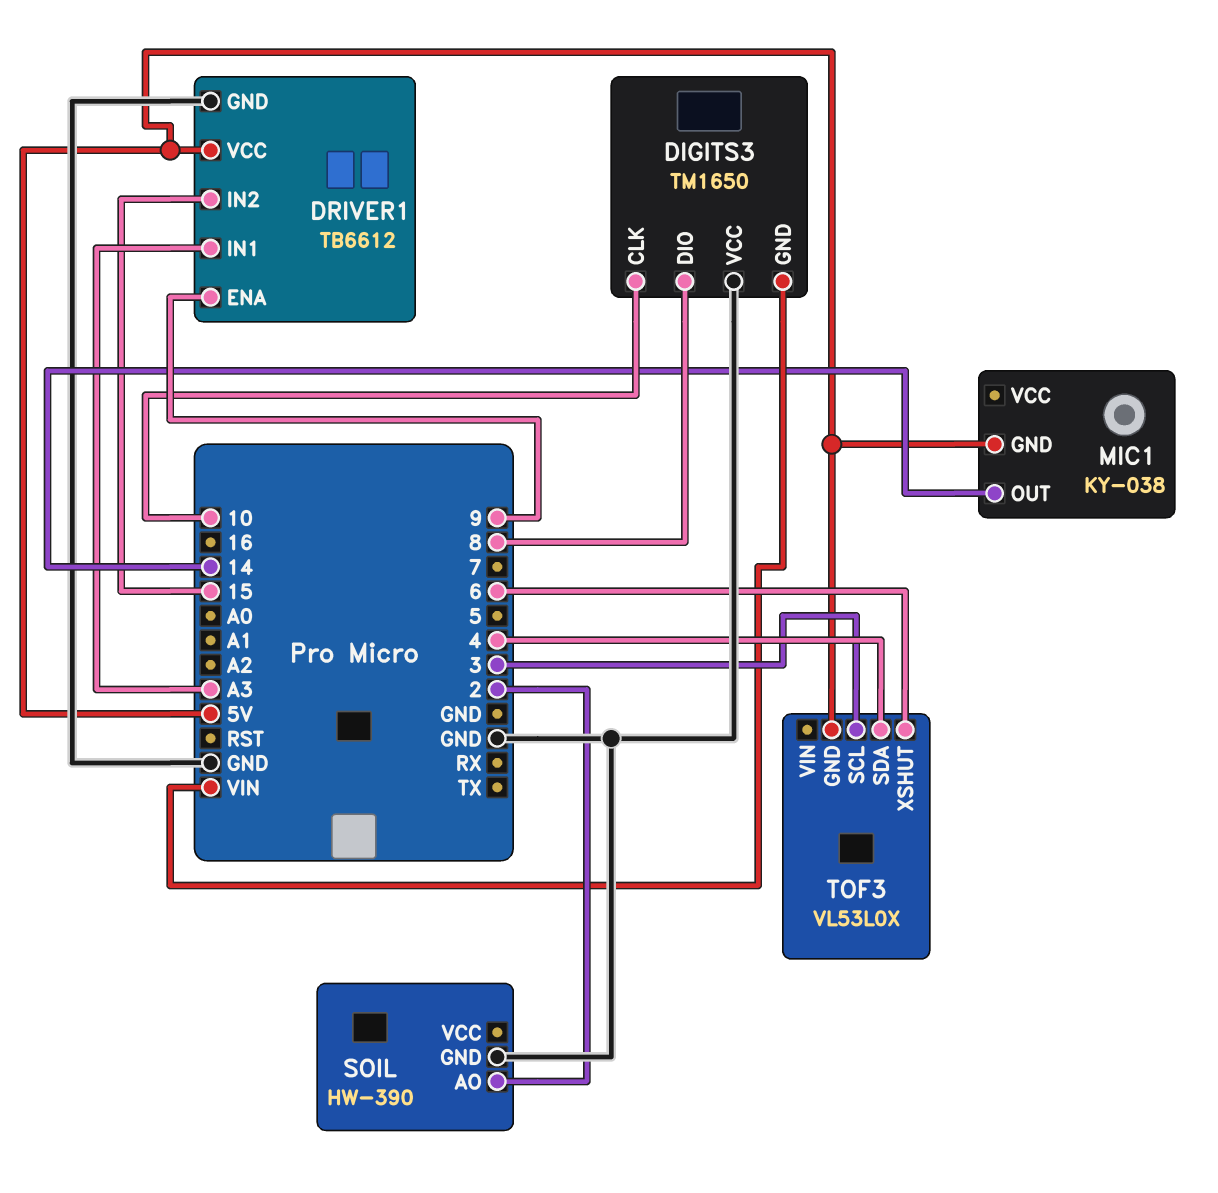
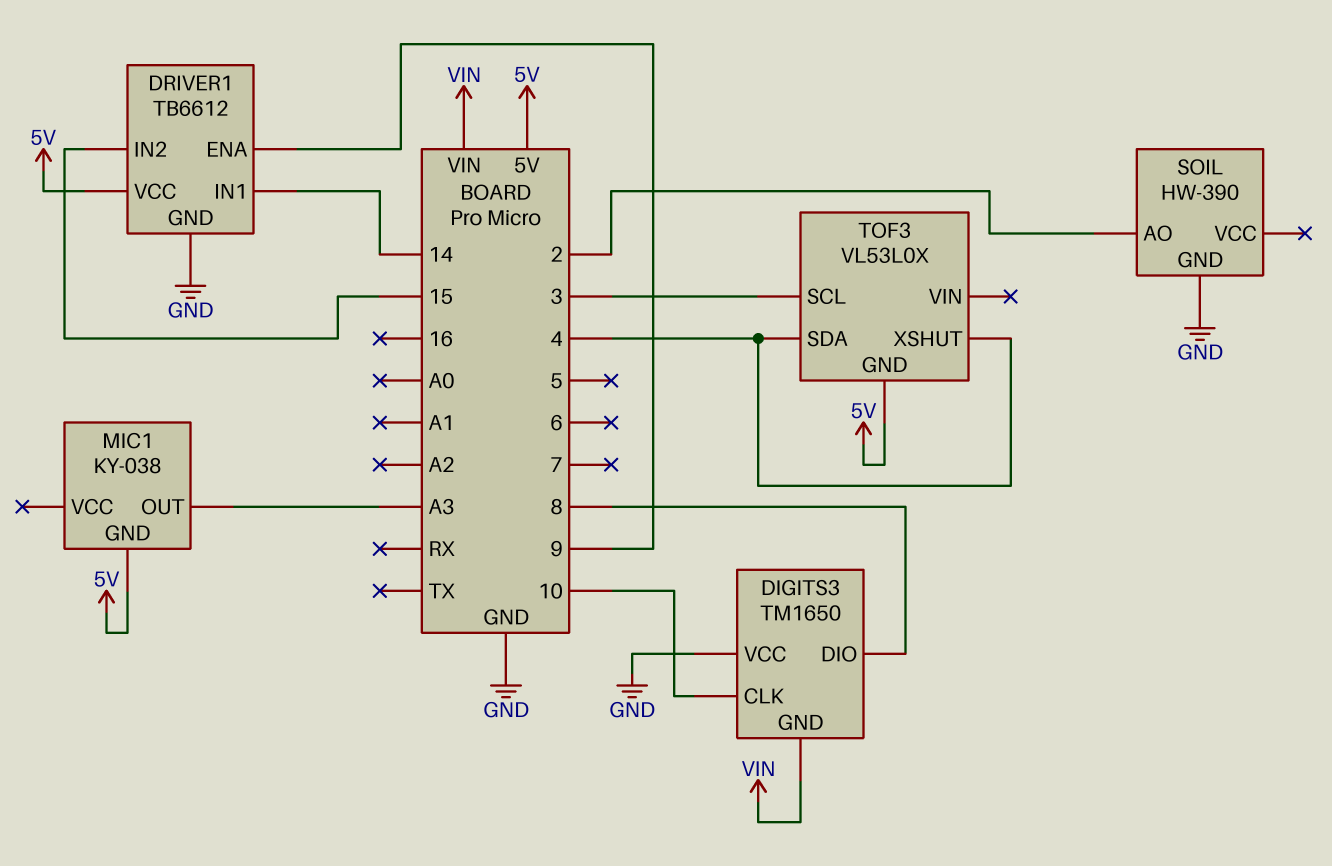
DRIVER1 pin IN1: A3 -> 14
MIC1 pin OUT: 14 -> A3
TOF3 pin XSHUT: 6 -> 4

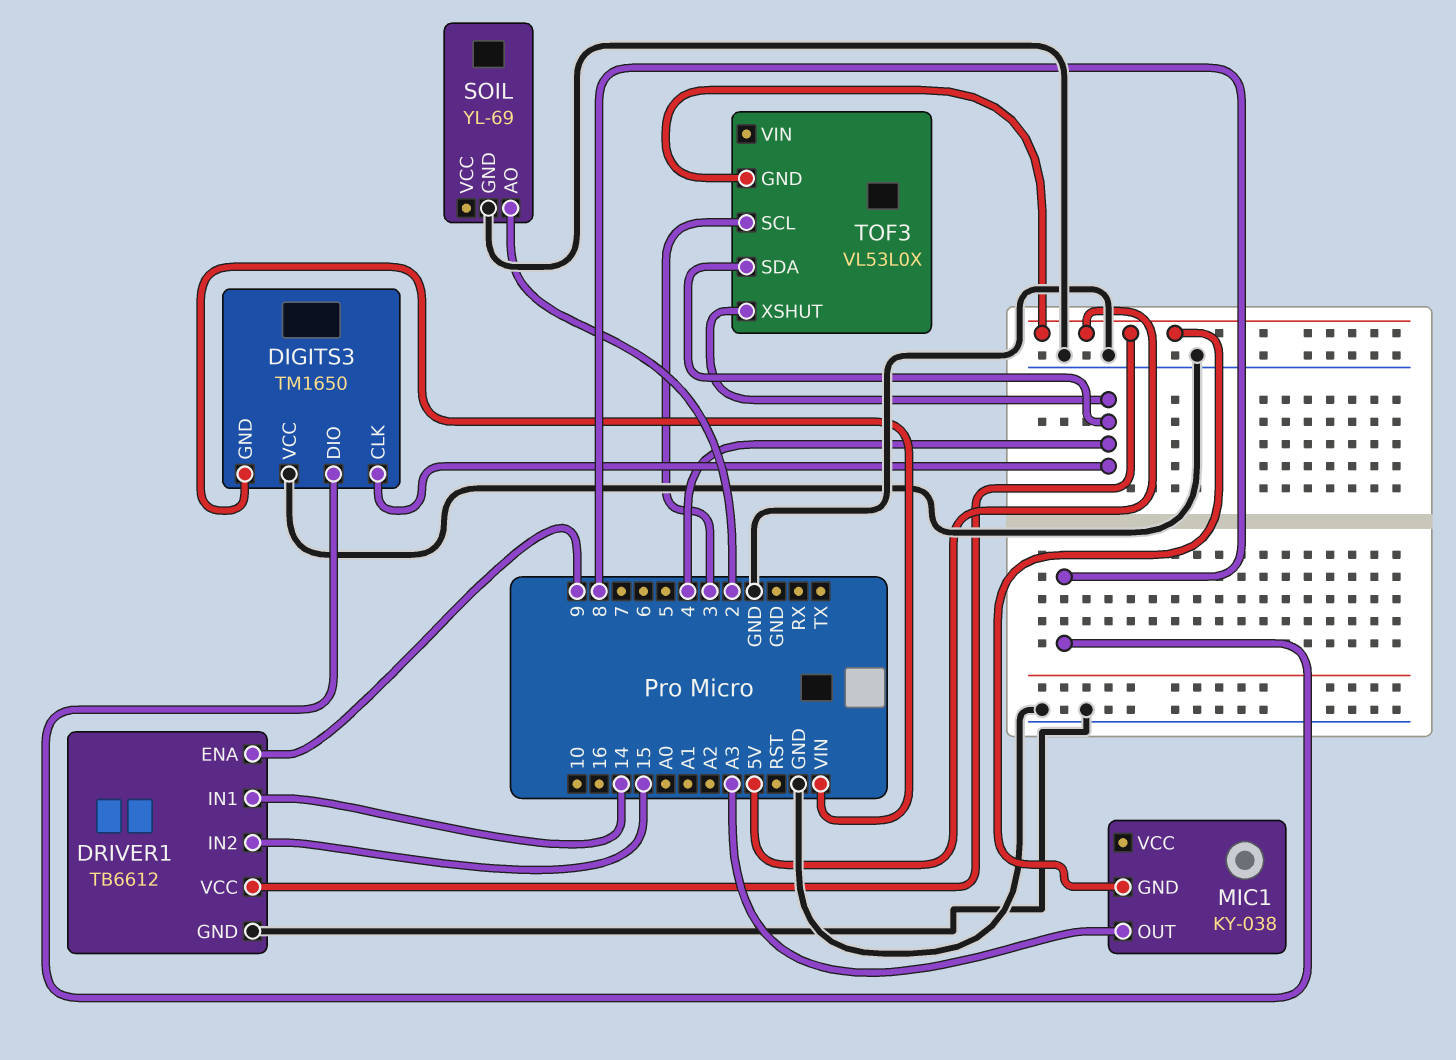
DIGITS3 pin CLK: 10 -> 4
SOIL: HW-390 -> YL-69

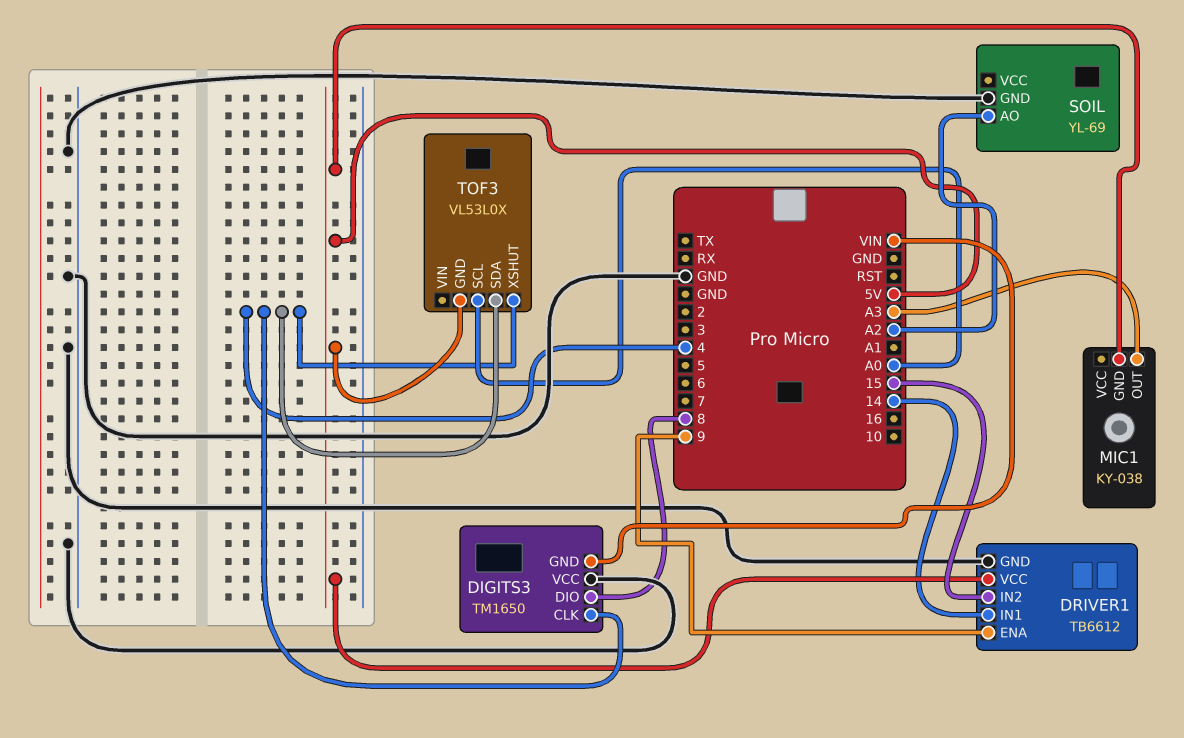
SOIL pin AO: 2 -> A2
TOF3 pin SCL: 3 -> A0

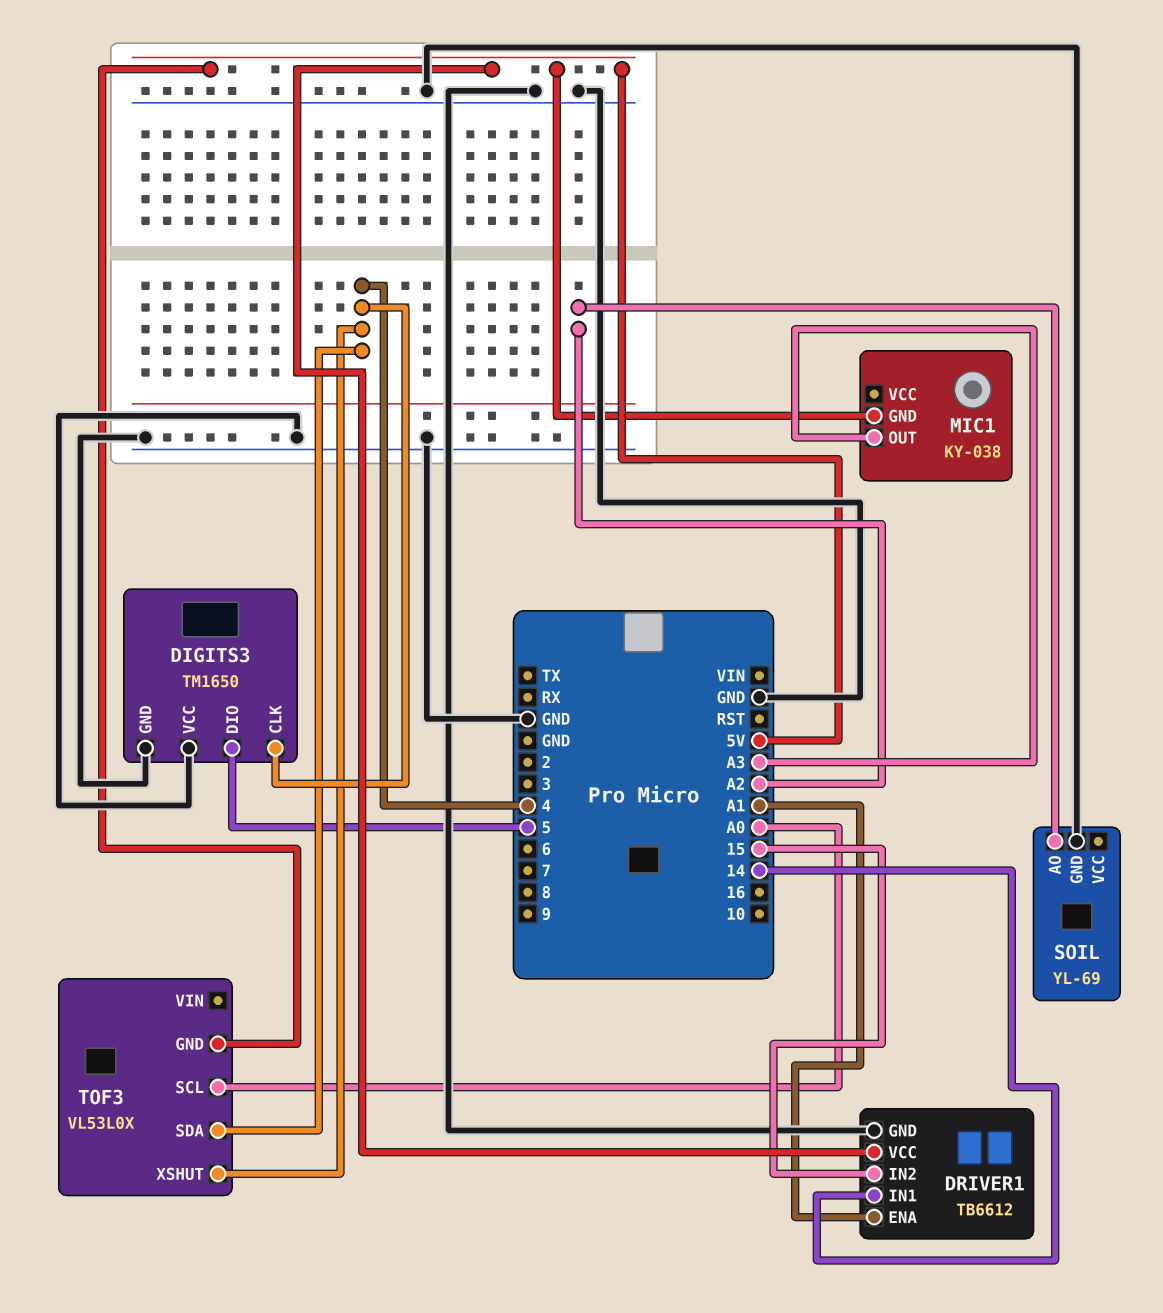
DIGITS3 pin DIO: 8 -> 5
DIGITS3 pin GND: VIN -> GND
DRIVER1 pin ENA: 9 -> A1

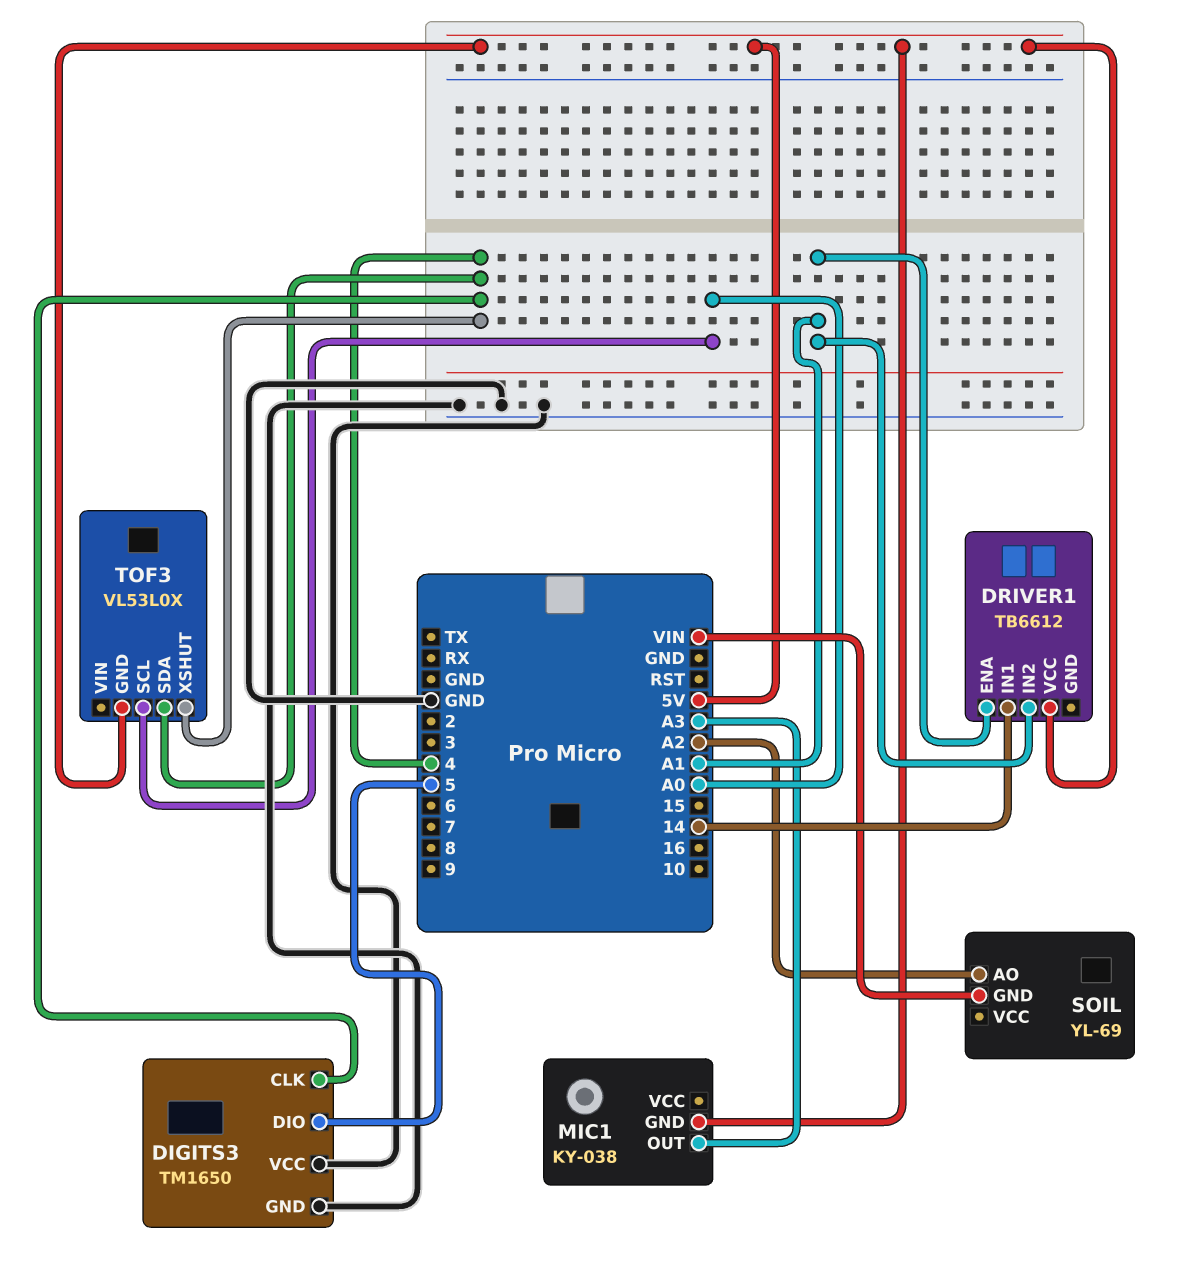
DRIVER1 pin GND: GND -> none
DRIVER1 pin IN2: 15 -> A1
SOIL pin GND: GND -> VIN

